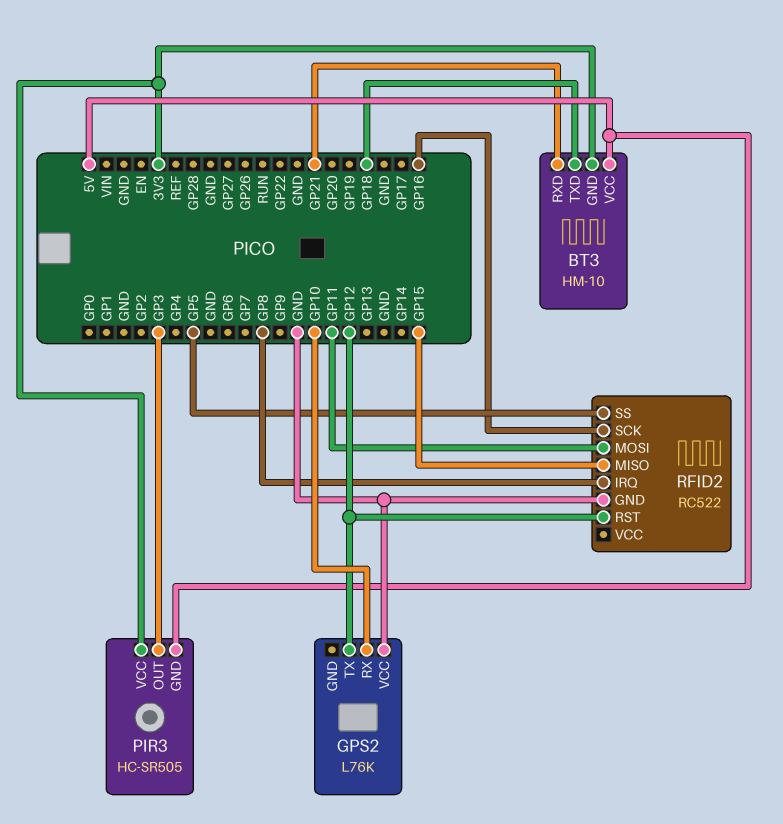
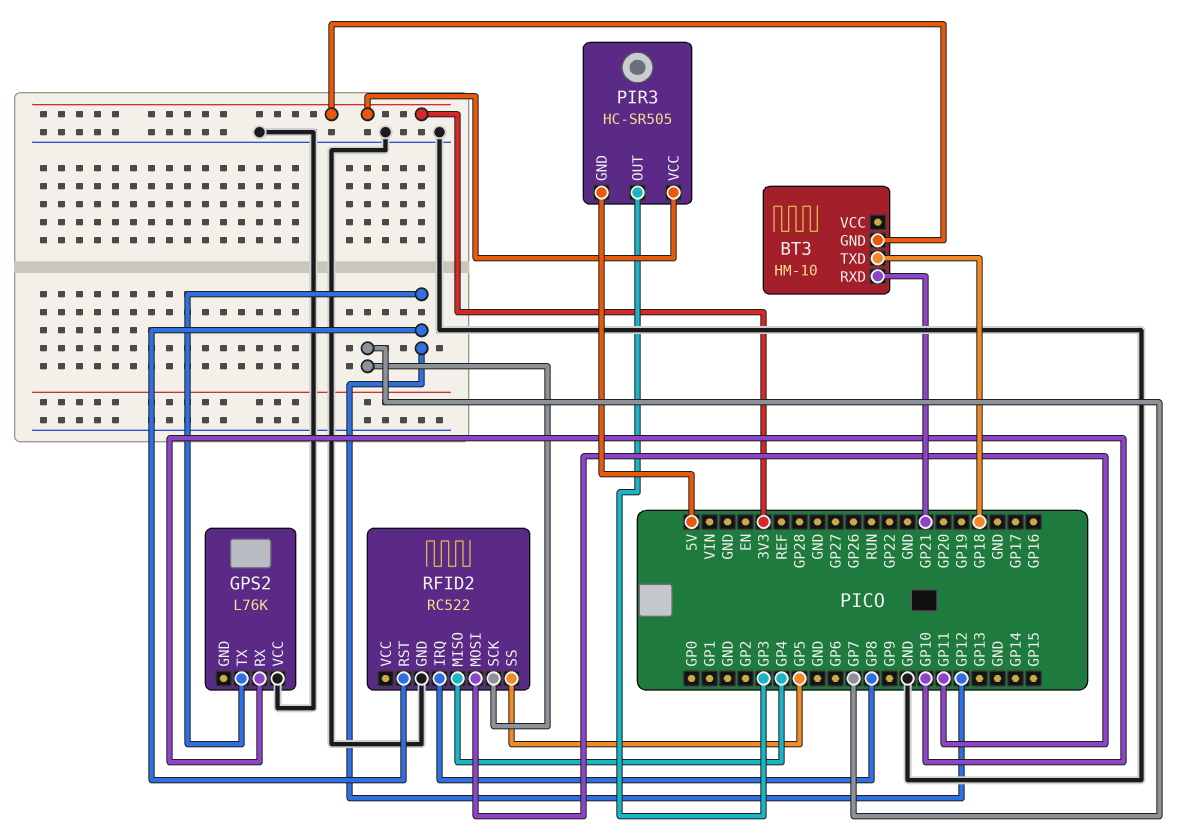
BT3 pin VCC: 5V -> none
RFID2 pin MISO: GP15 -> GP4
RFID2 pin SCK: GP16 -> GP7

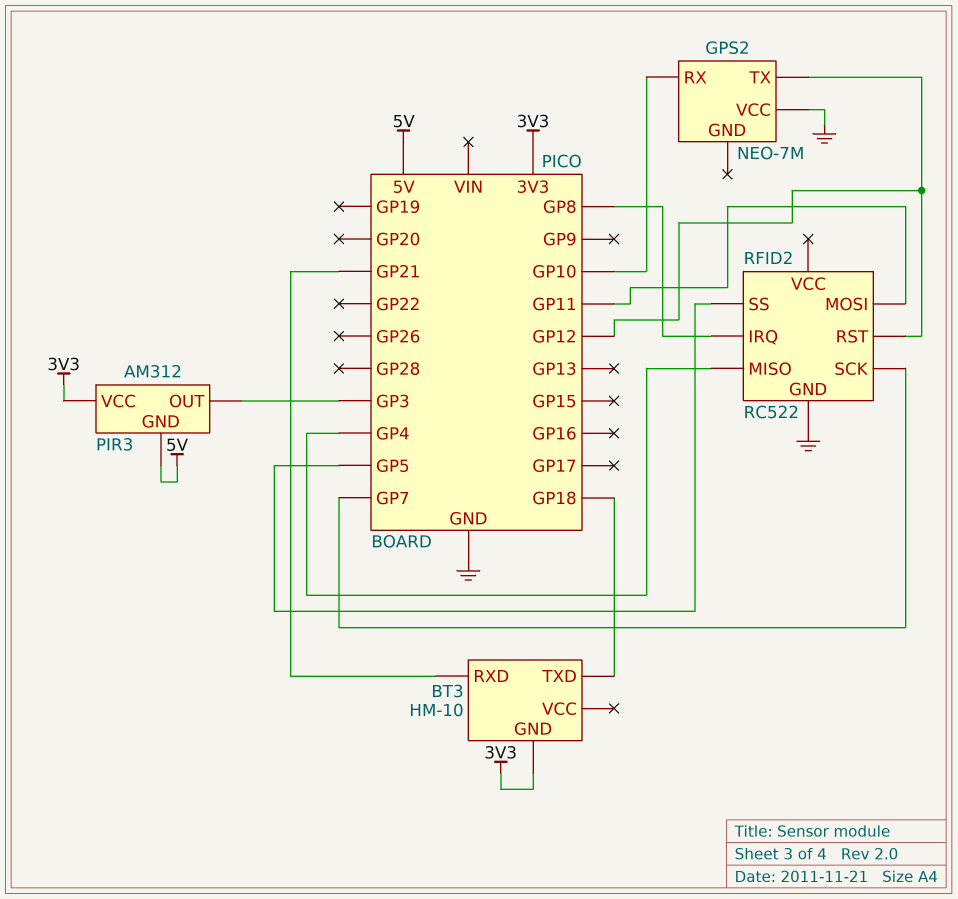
GPS2: L76K -> NEO-7M
PIR3: HC-SR505 -> AM312

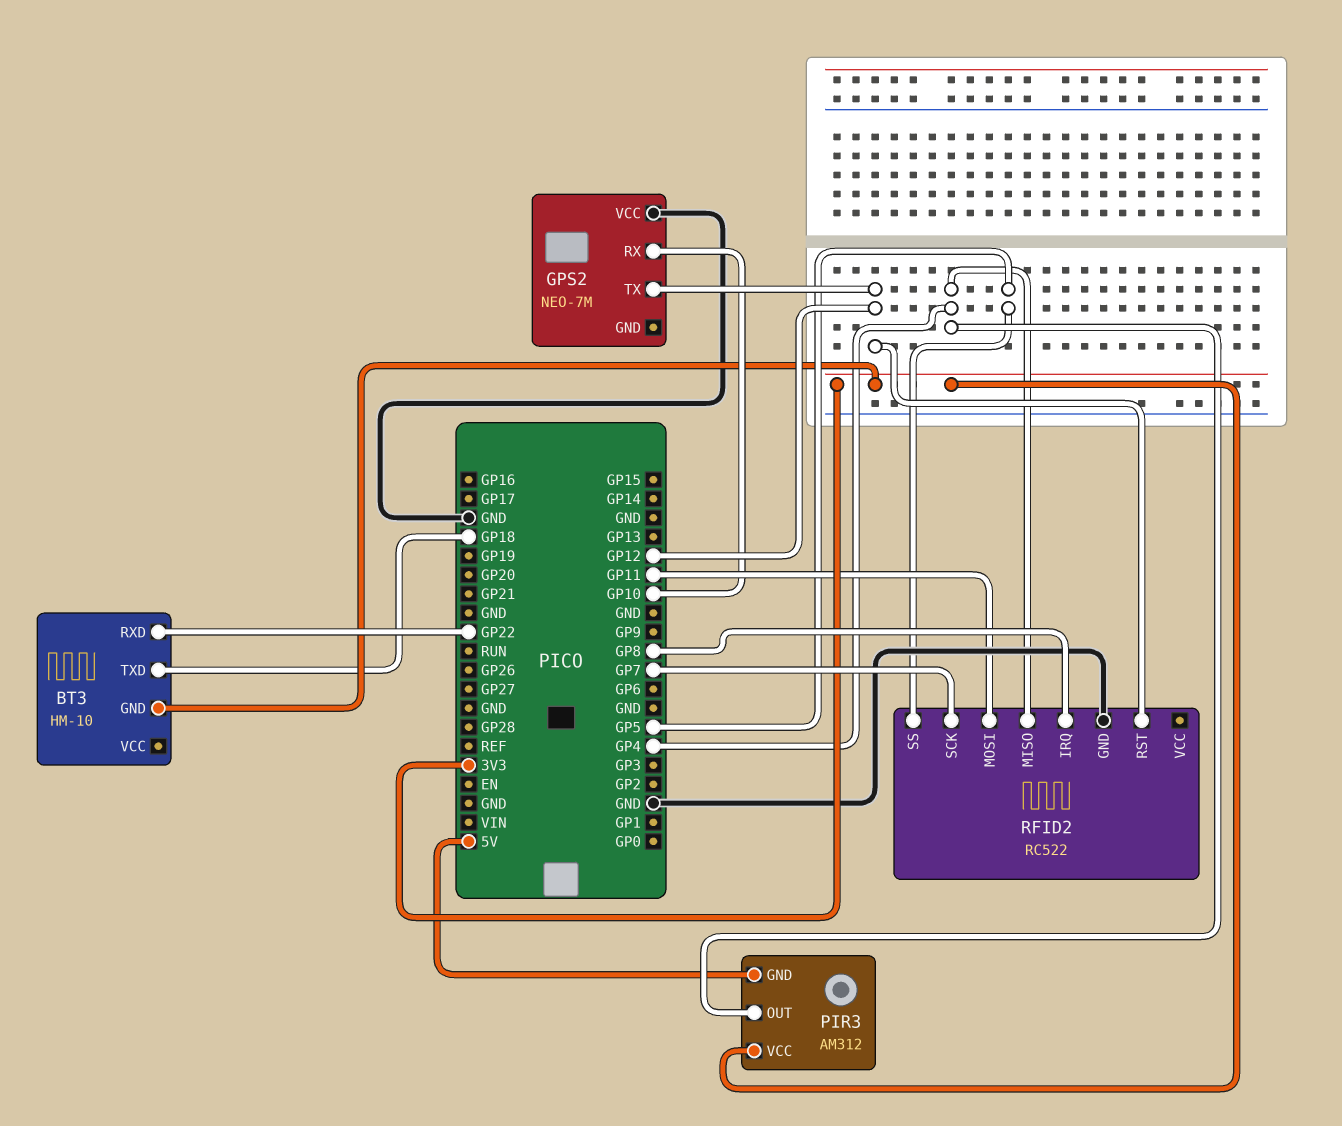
BT3 pin RXD: GP21 -> GP22
PIR3 pin OUT: GP3 -> GP4

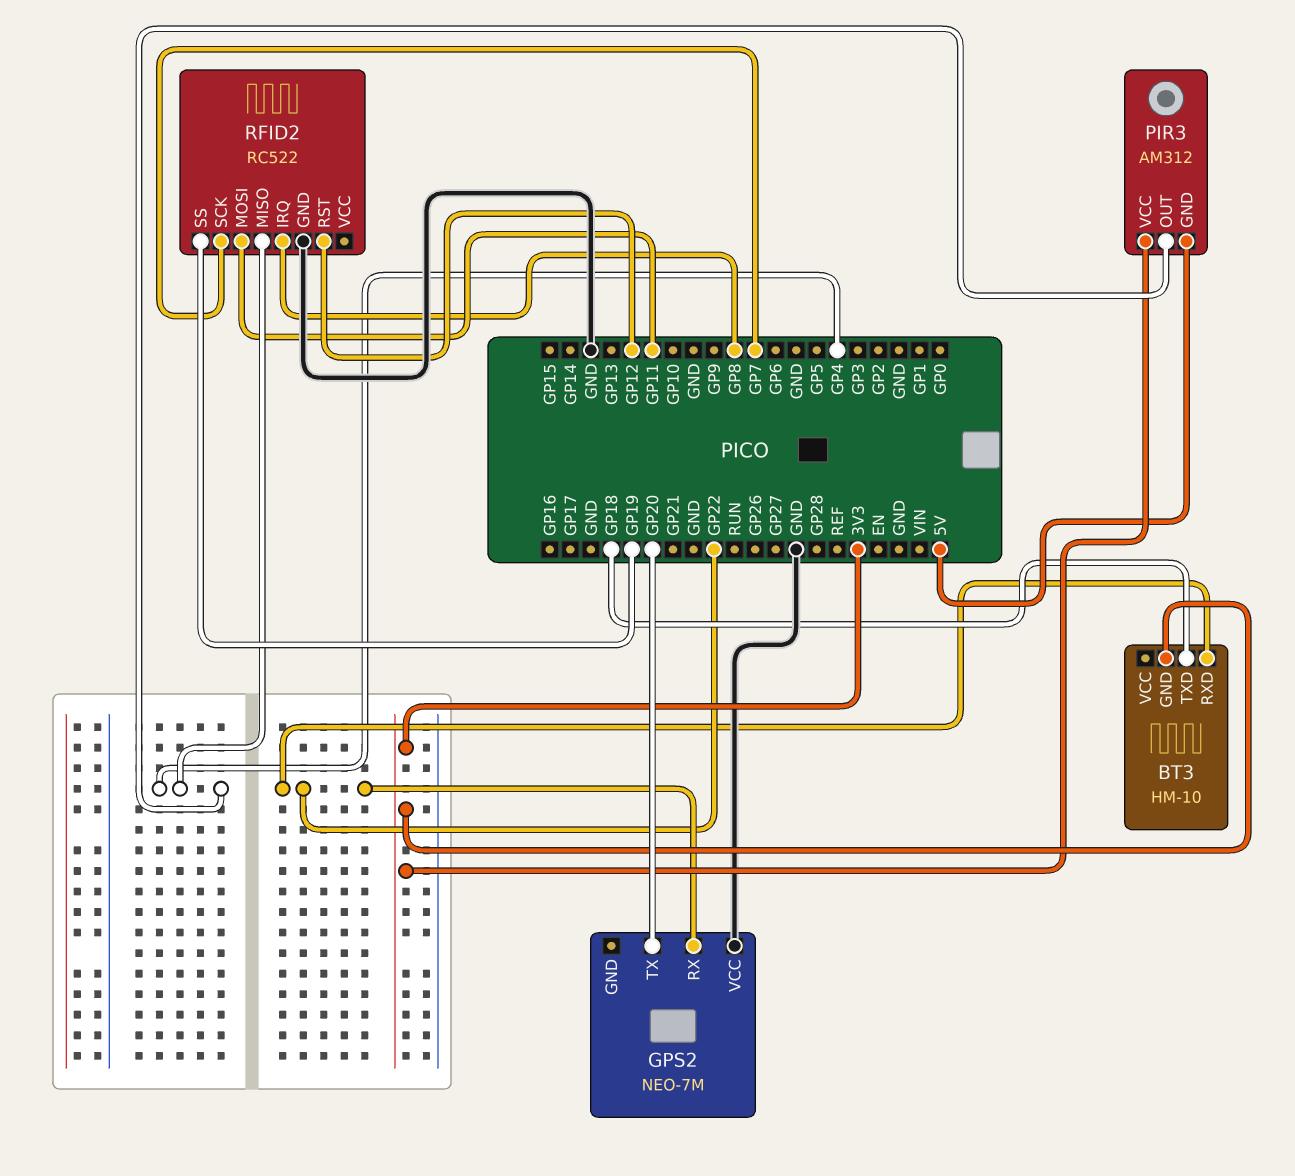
GPS2 pin RX: GP10 -> GP22
GPS2 pin TX: GP12 -> GP20
RFID2 pin SS: GP5 -> GP19

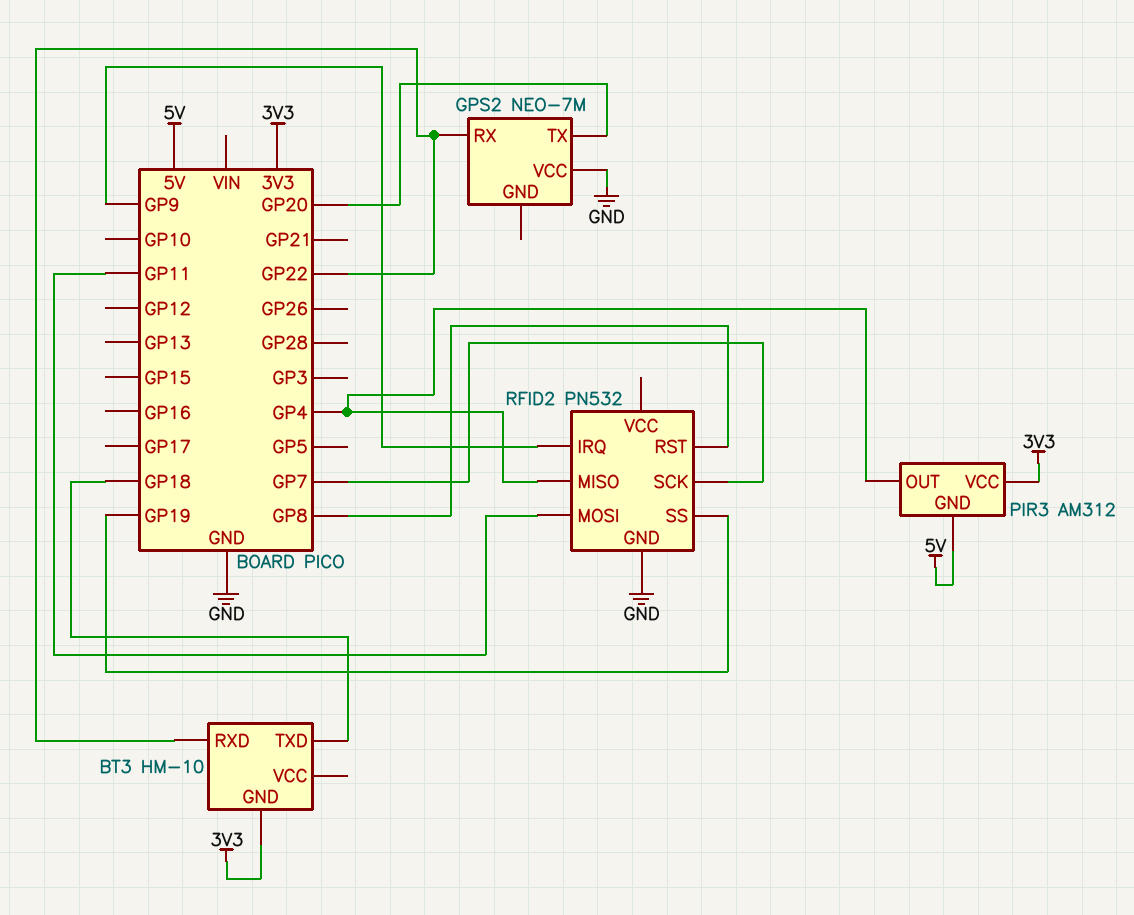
RFID2: RC522 -> PN532
RFID2 pin IRQ: GP8 -> GP9
RFID2 pin RST: GP12 -> GP8

